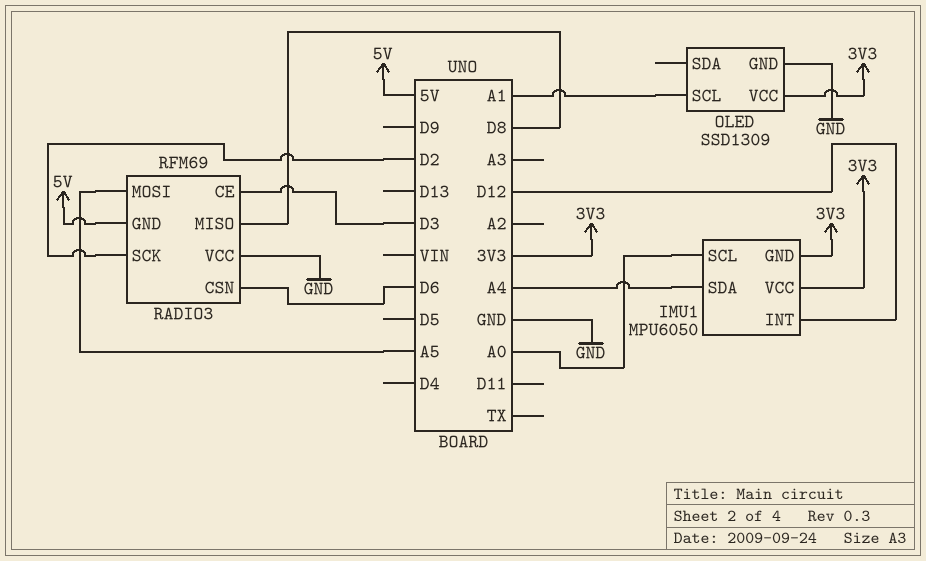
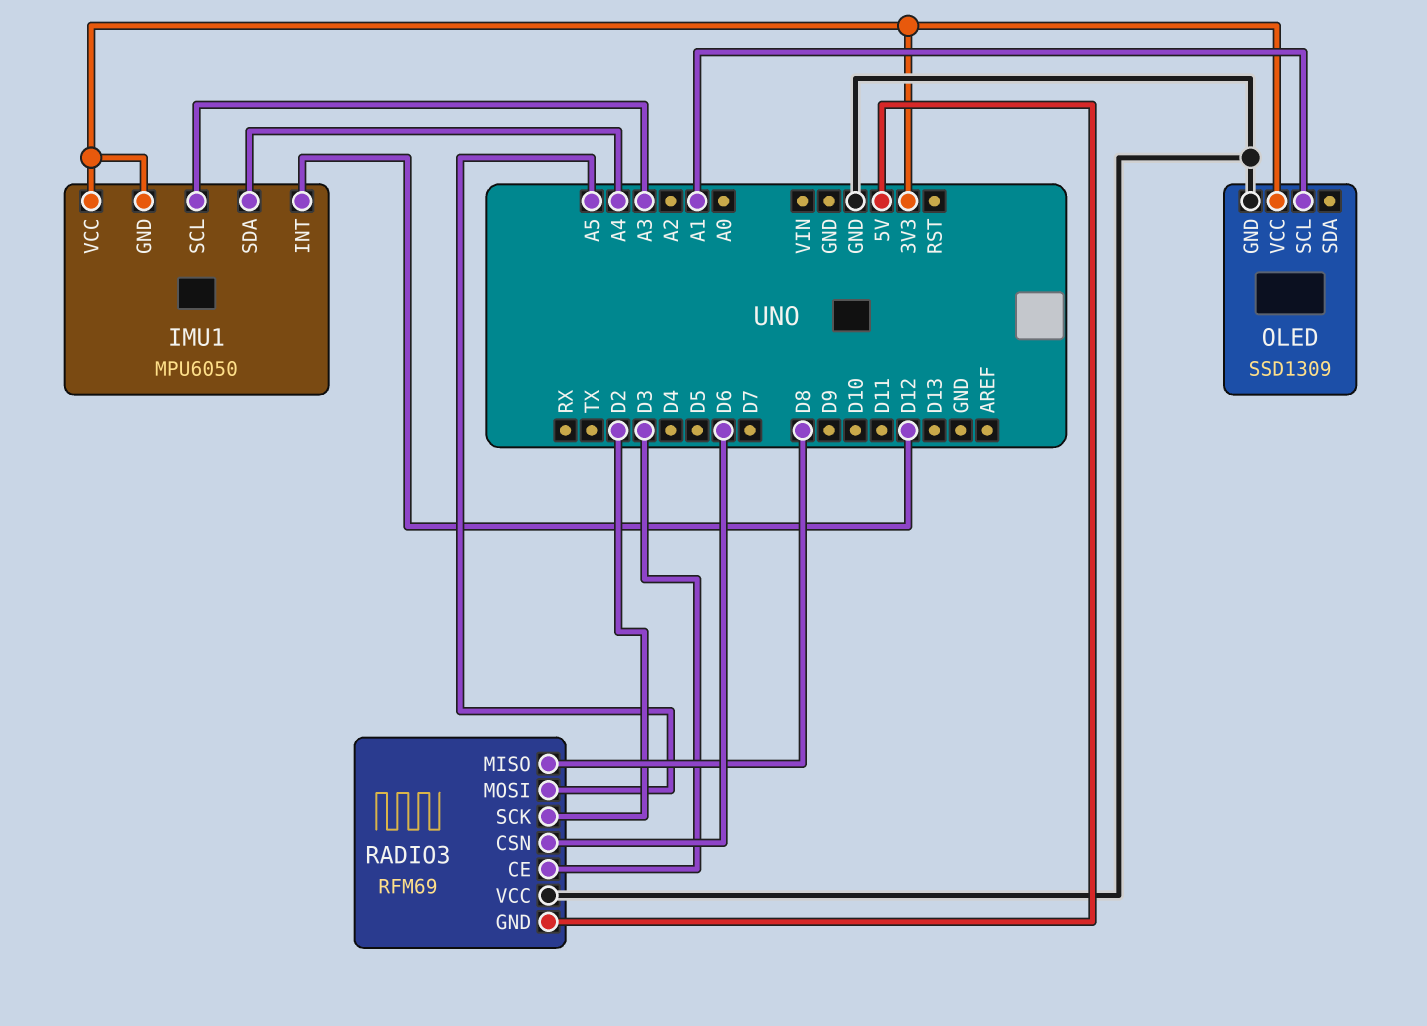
IMU1 pin SCL: A0 -> A3

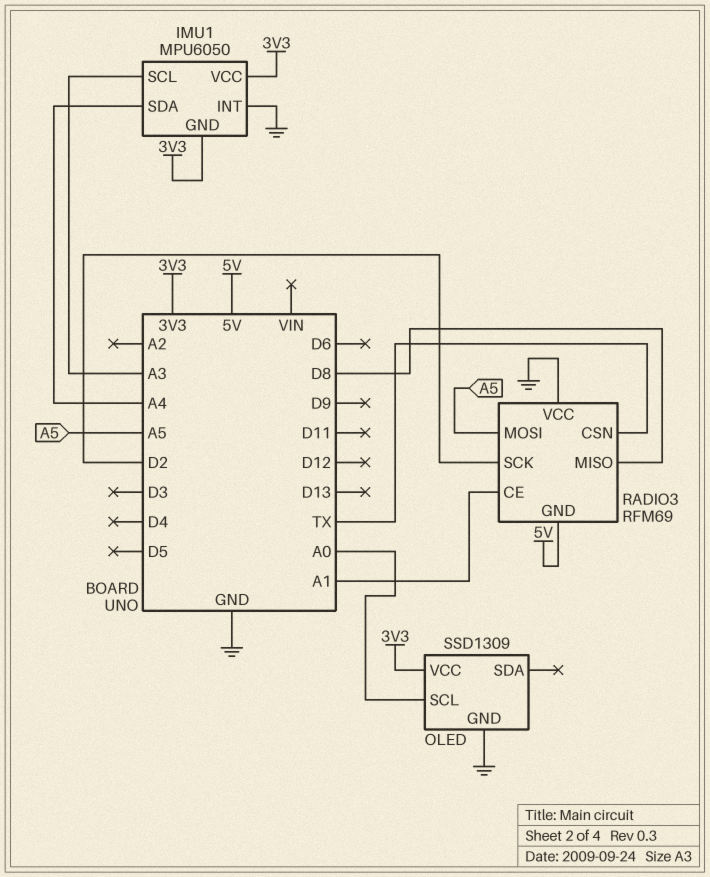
IMU1 pin INT: D12 -> GND
OLED pin SCL: A1 -> A0
RADIO3 pin CE: D3 -> A1
RADIO3 pin CSN: D6 -> TX

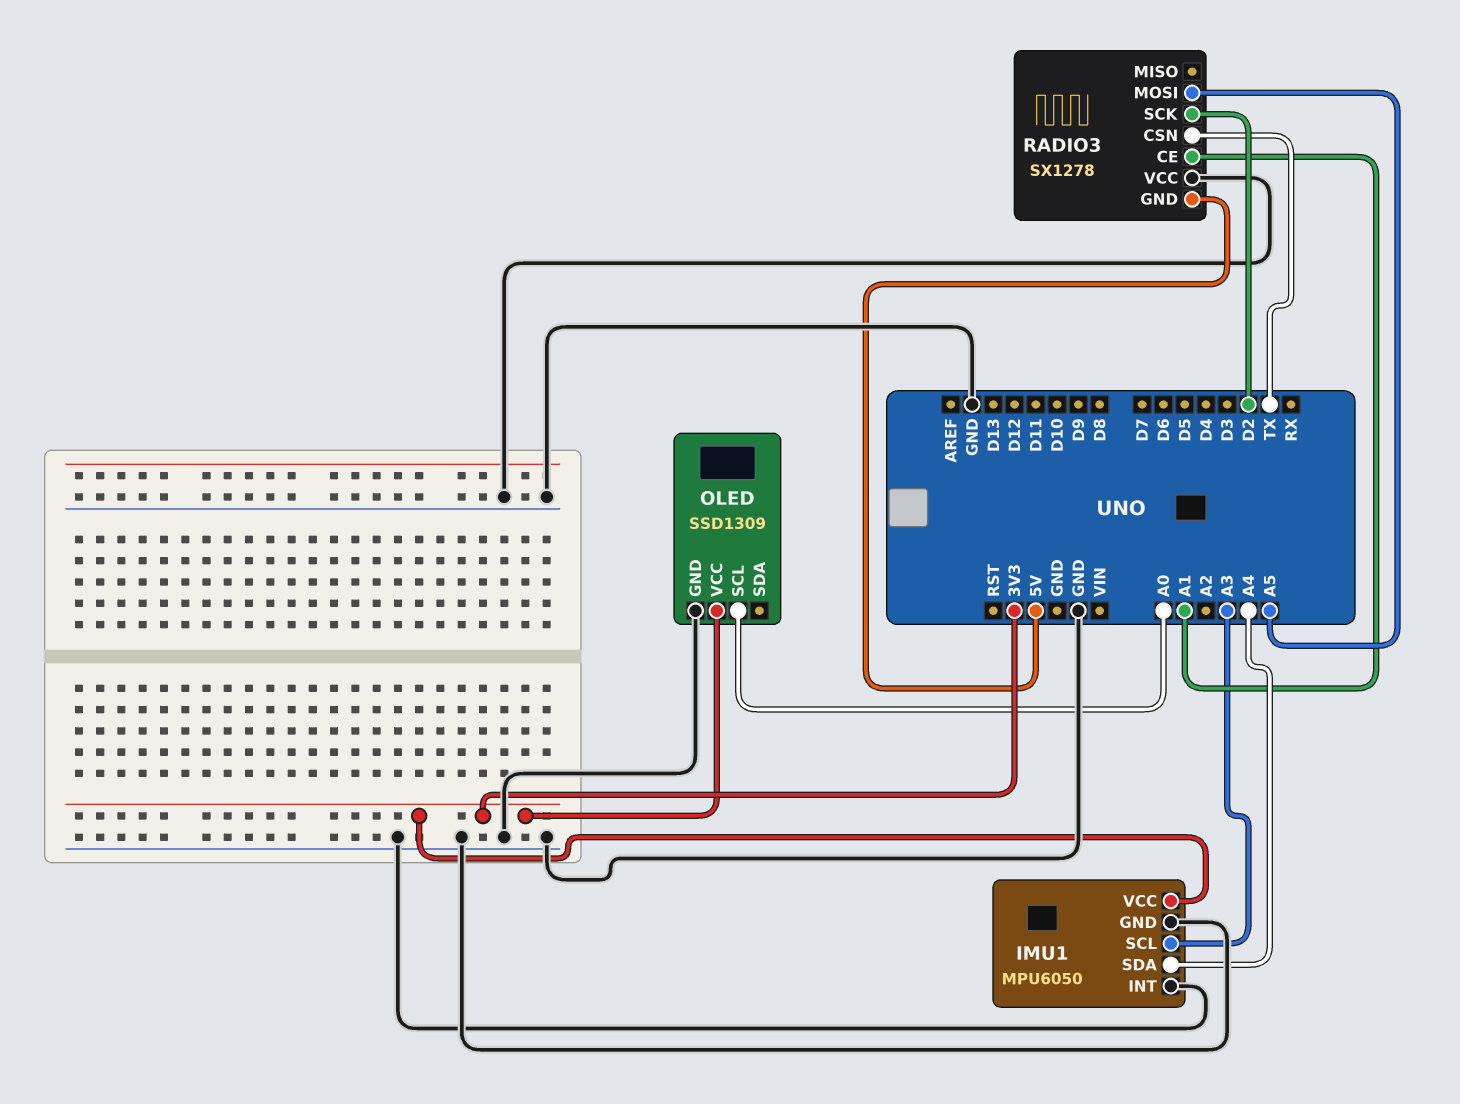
IMU1 pin GND: 3V3 -> GND
RADIO3: RFM69 -> SX1278
RADIO3 pin MISO: D8 -> none

